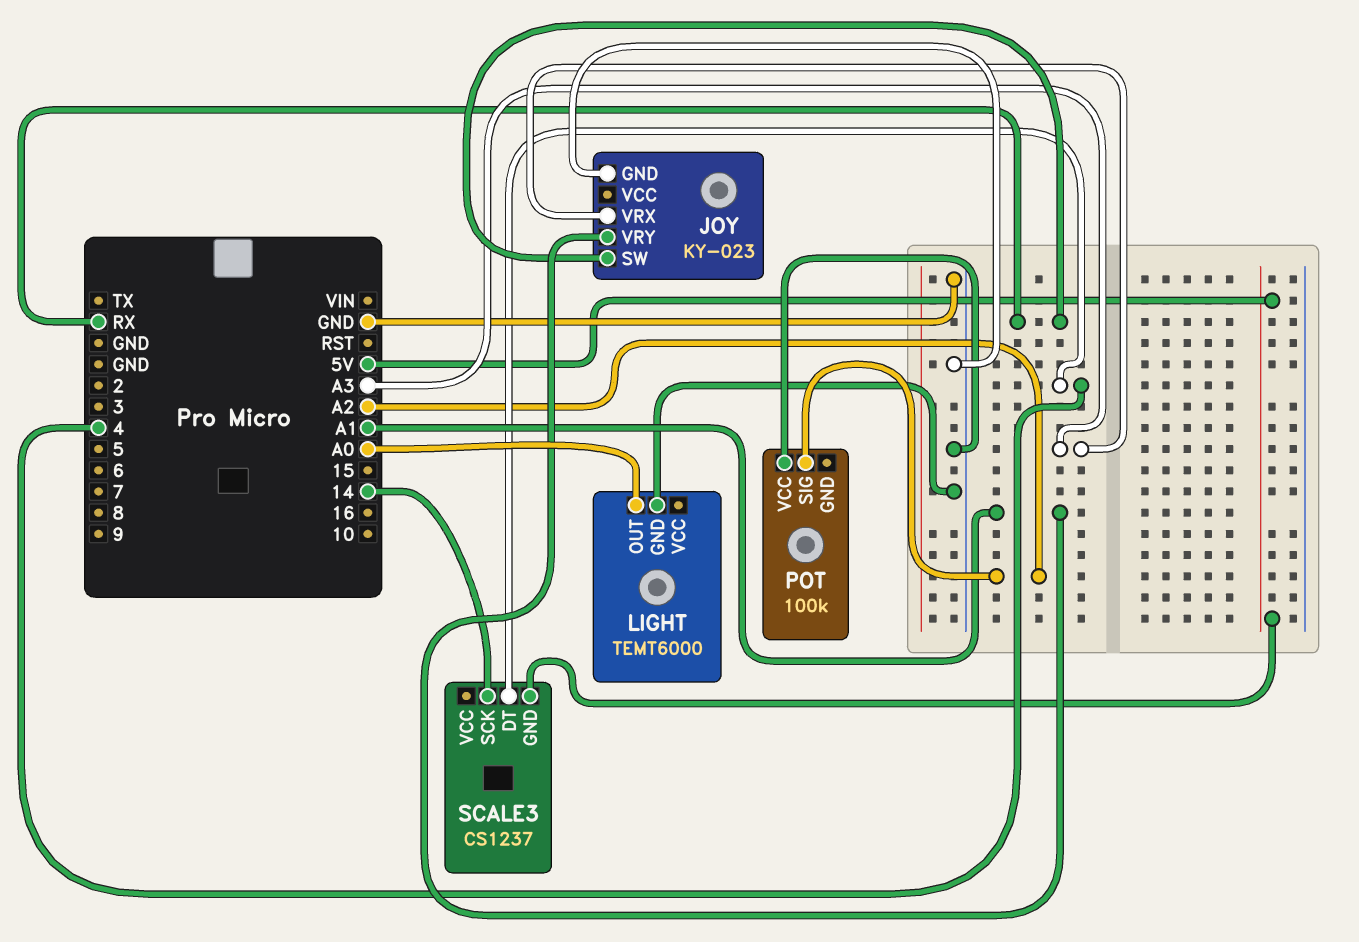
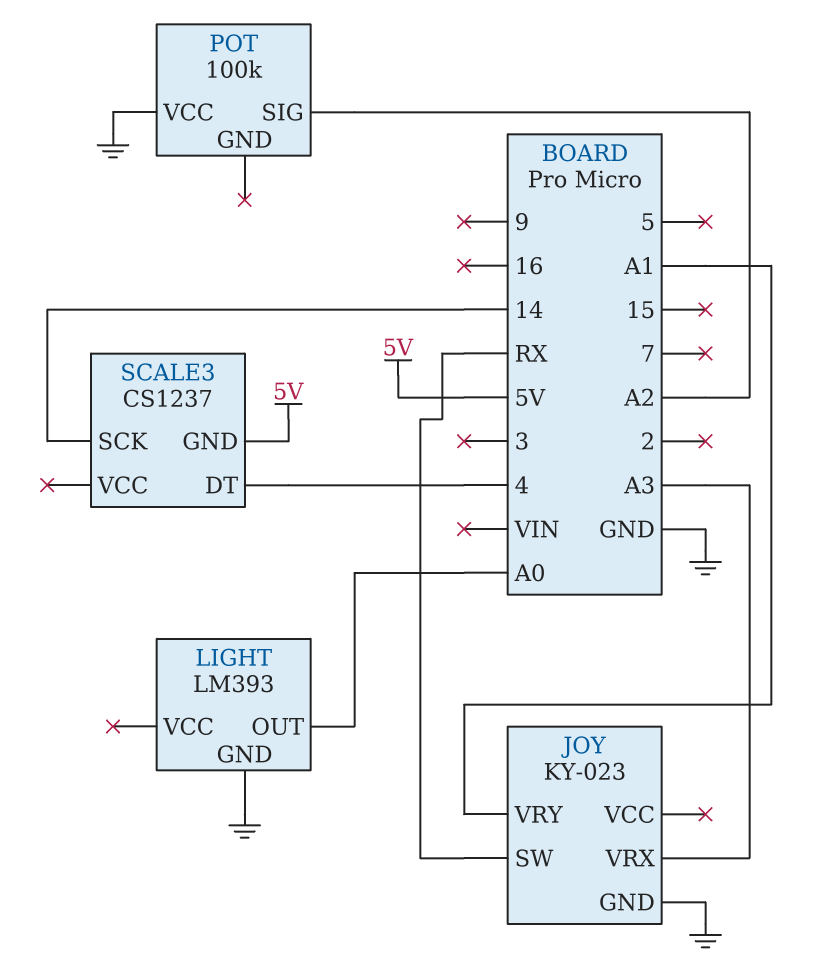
LIGHT: TEMT6000 -> LM393

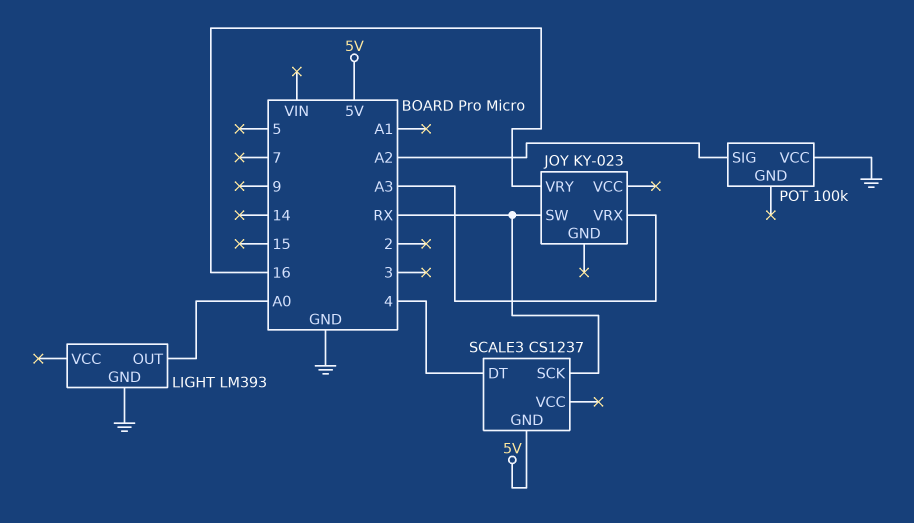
JOY pin GND: GND -> none
JOY pin VRY: A1 -> 16
SCALE3 pin SCK: 14 -> RX

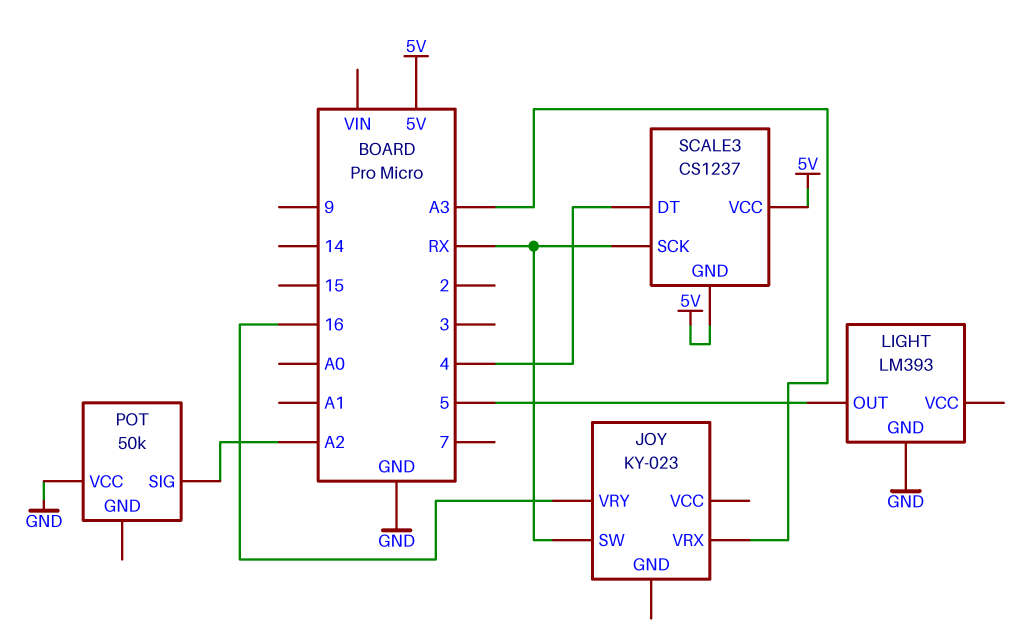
LIGHT pin OUT: A0 -> 5
POT: 100k -> 50k
SCALE3 pin VCC: none -> 5V

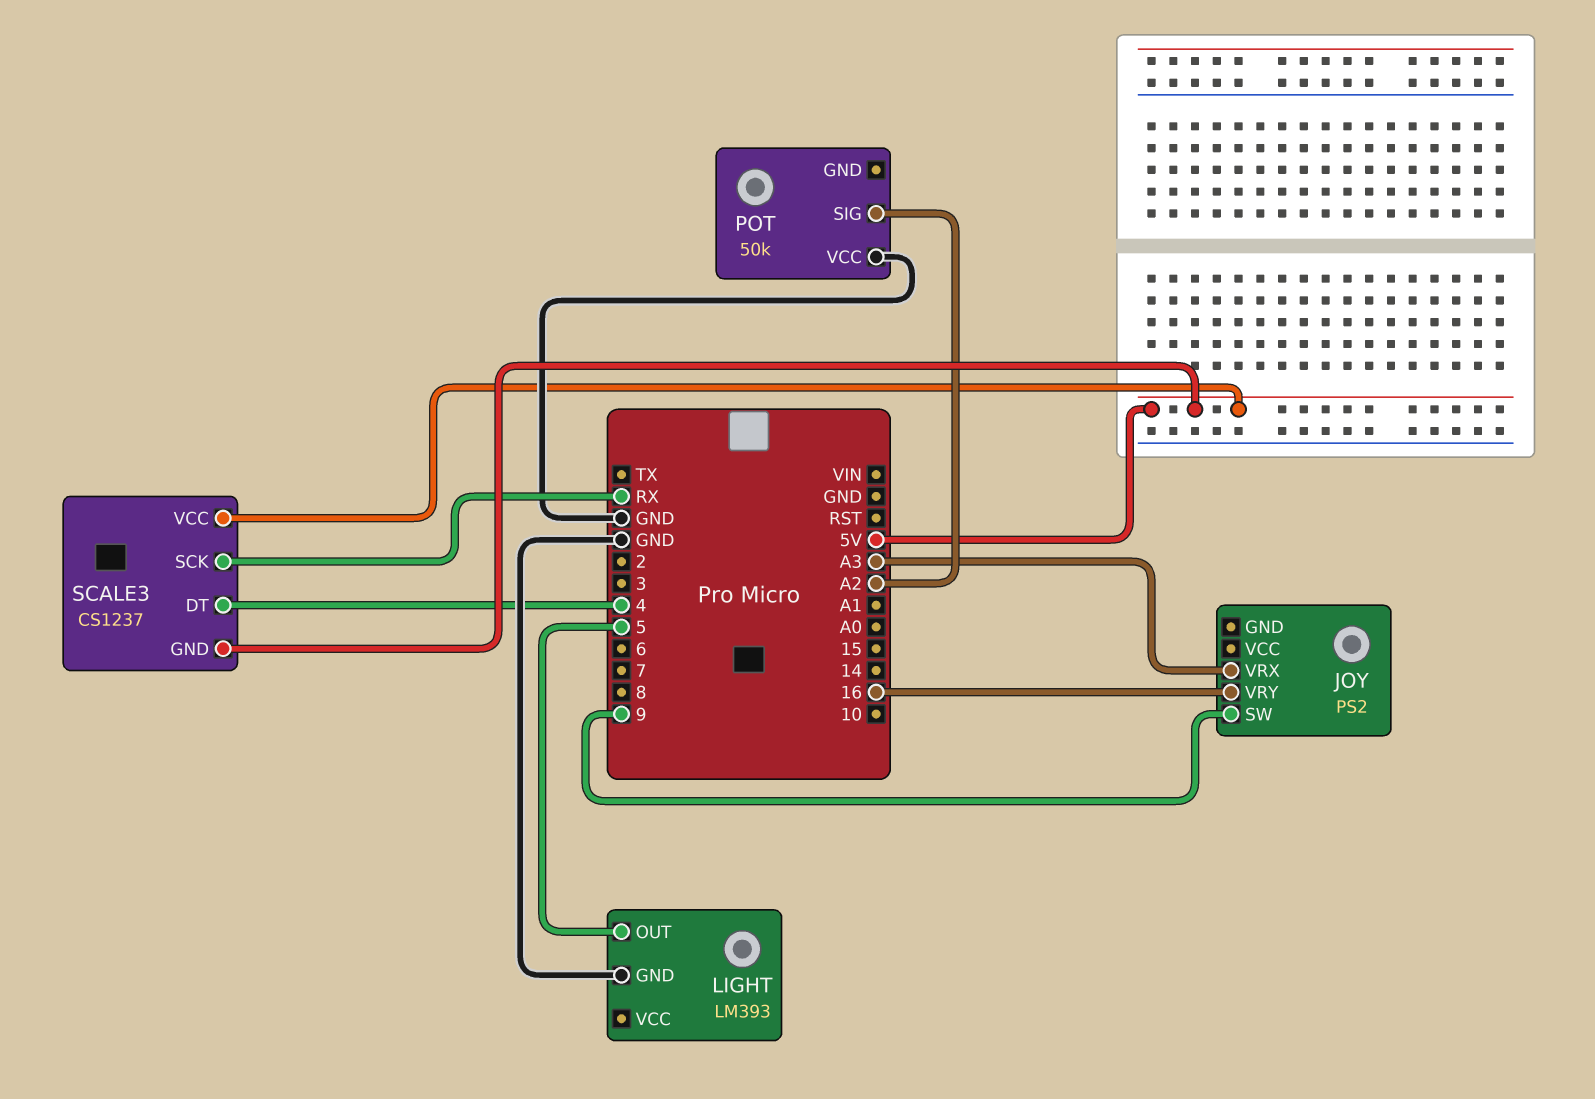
JOY: KY-023 -> PS2
JOY pin SW: RX -> 9

